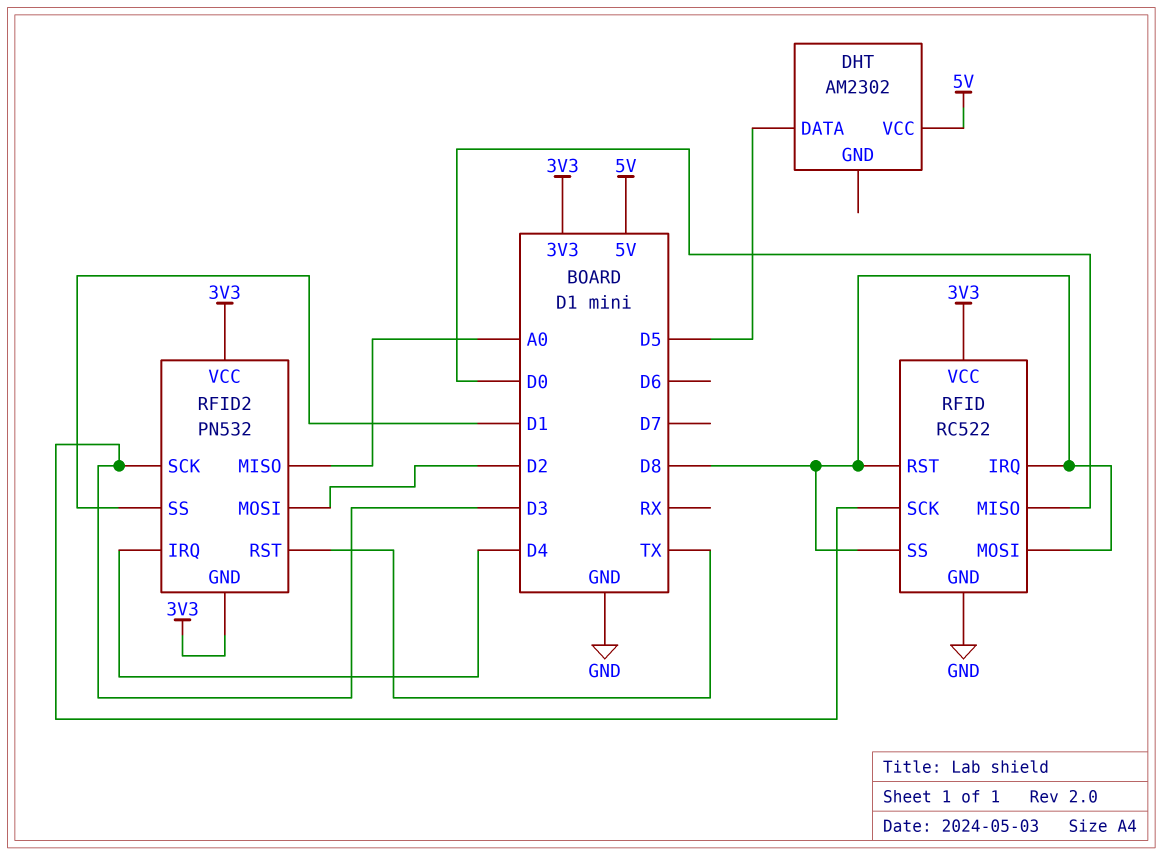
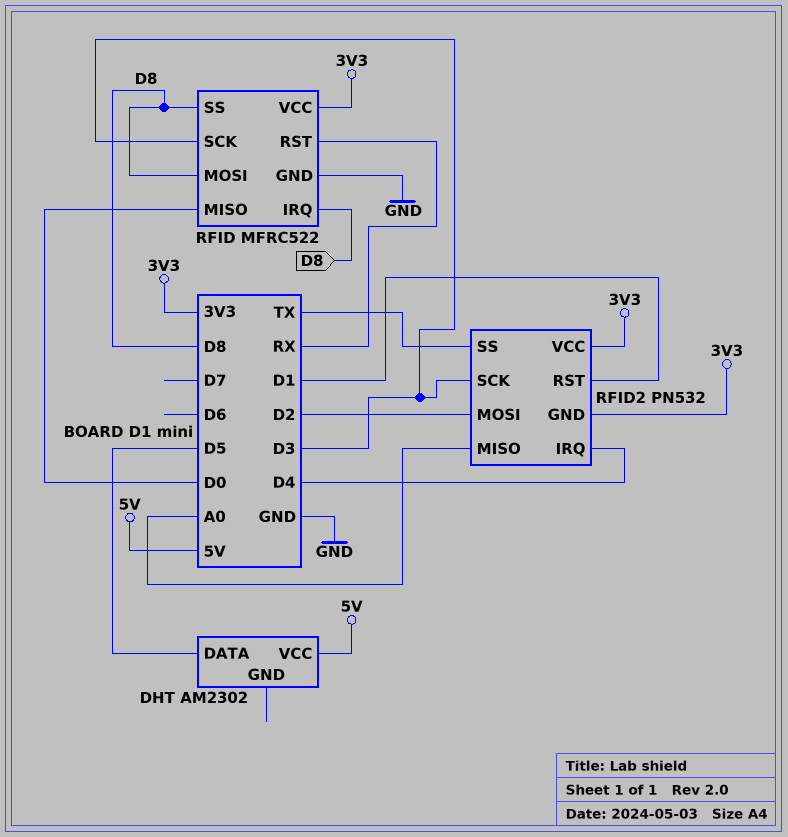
RFID: RC522 -> MFRC522
RFID pin RST: D8 -> RX
RFID2 pin RST: TX -> D1
RFID2 pin SS: D1 -> TX

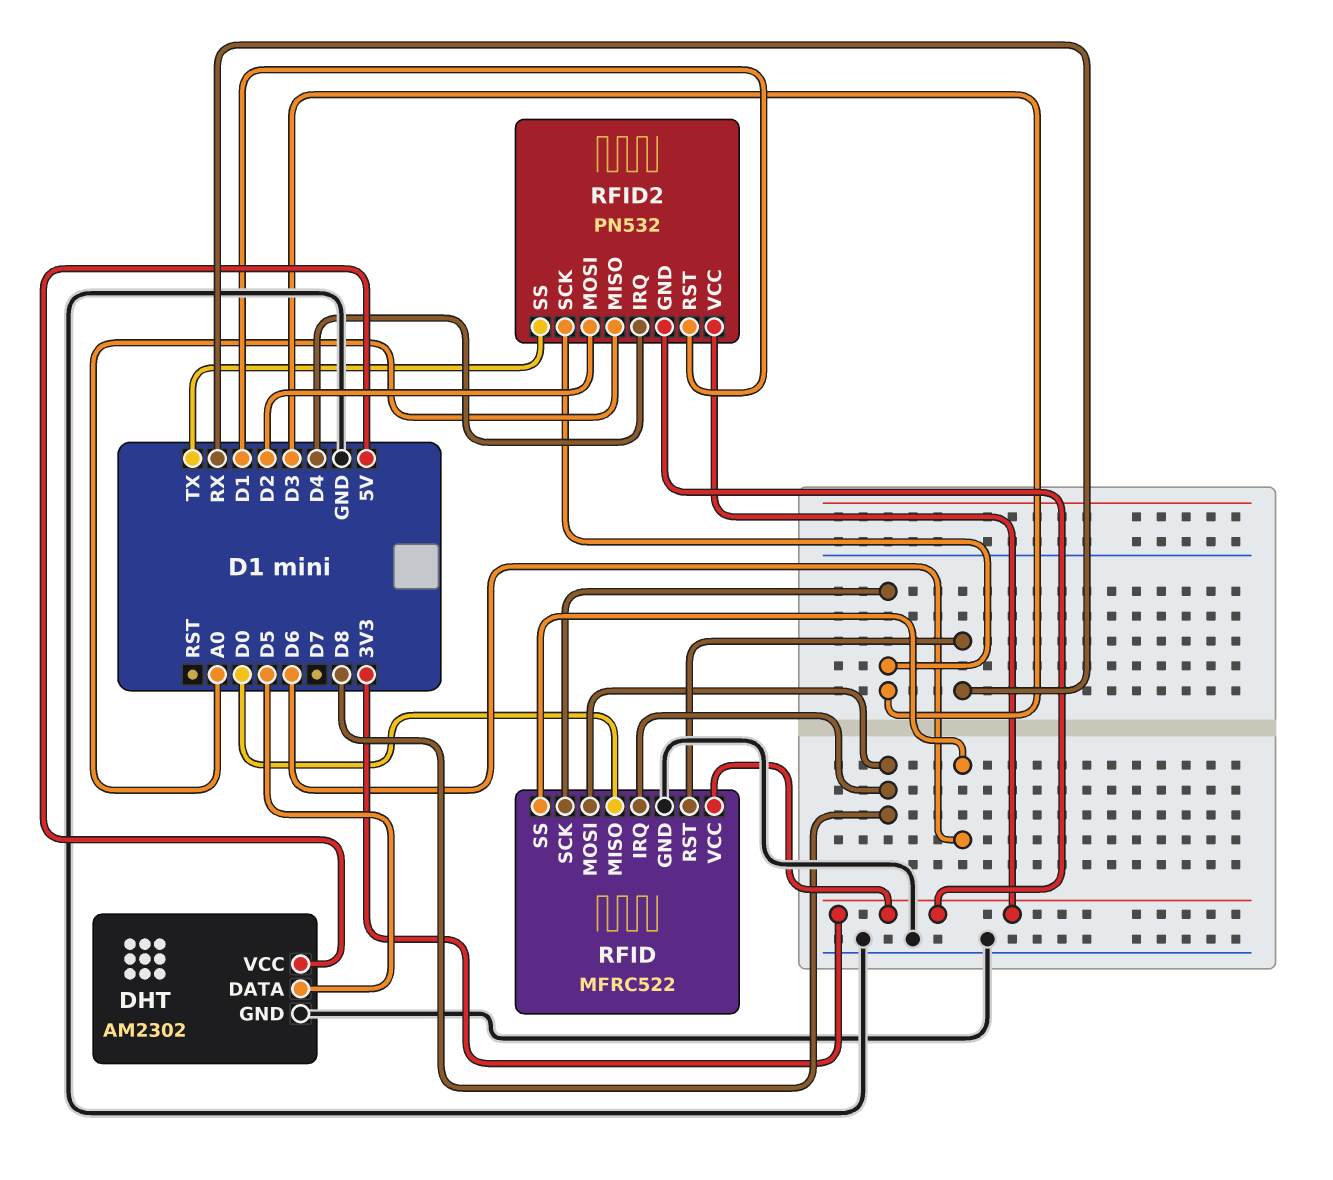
DHT pin GND: none -> GND
RFID pin SS: D8 -> D6

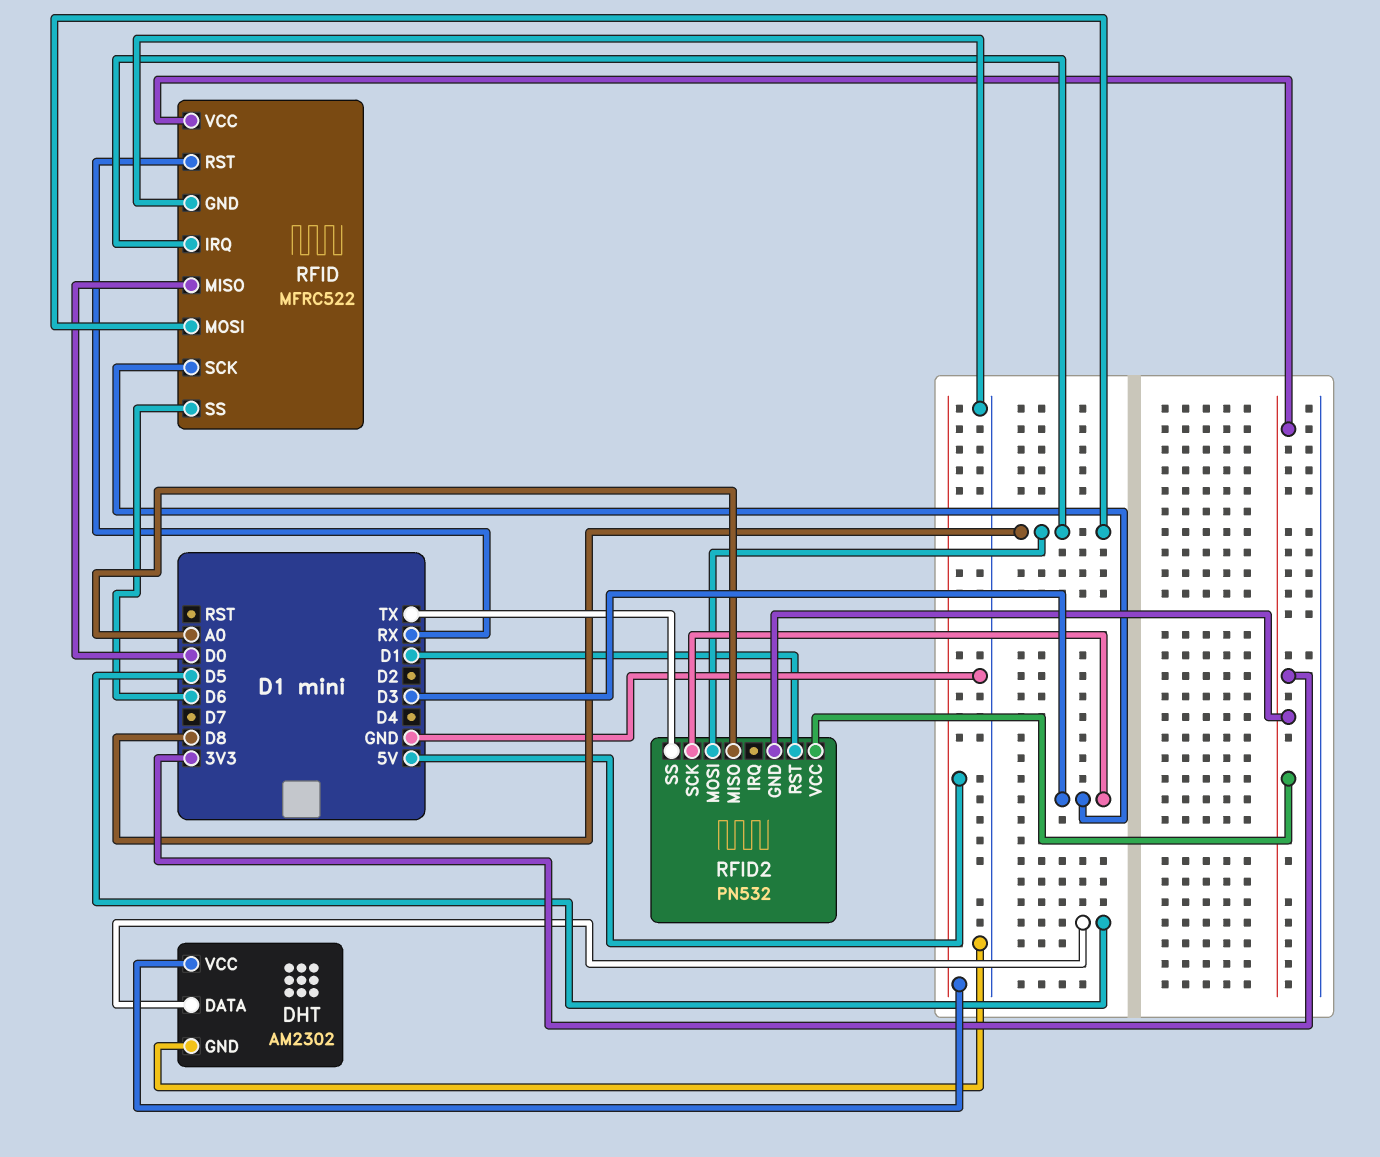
RFID2 pin IRQ: D4 -> none
RFID2 pin MOSI: D2 -> D8

